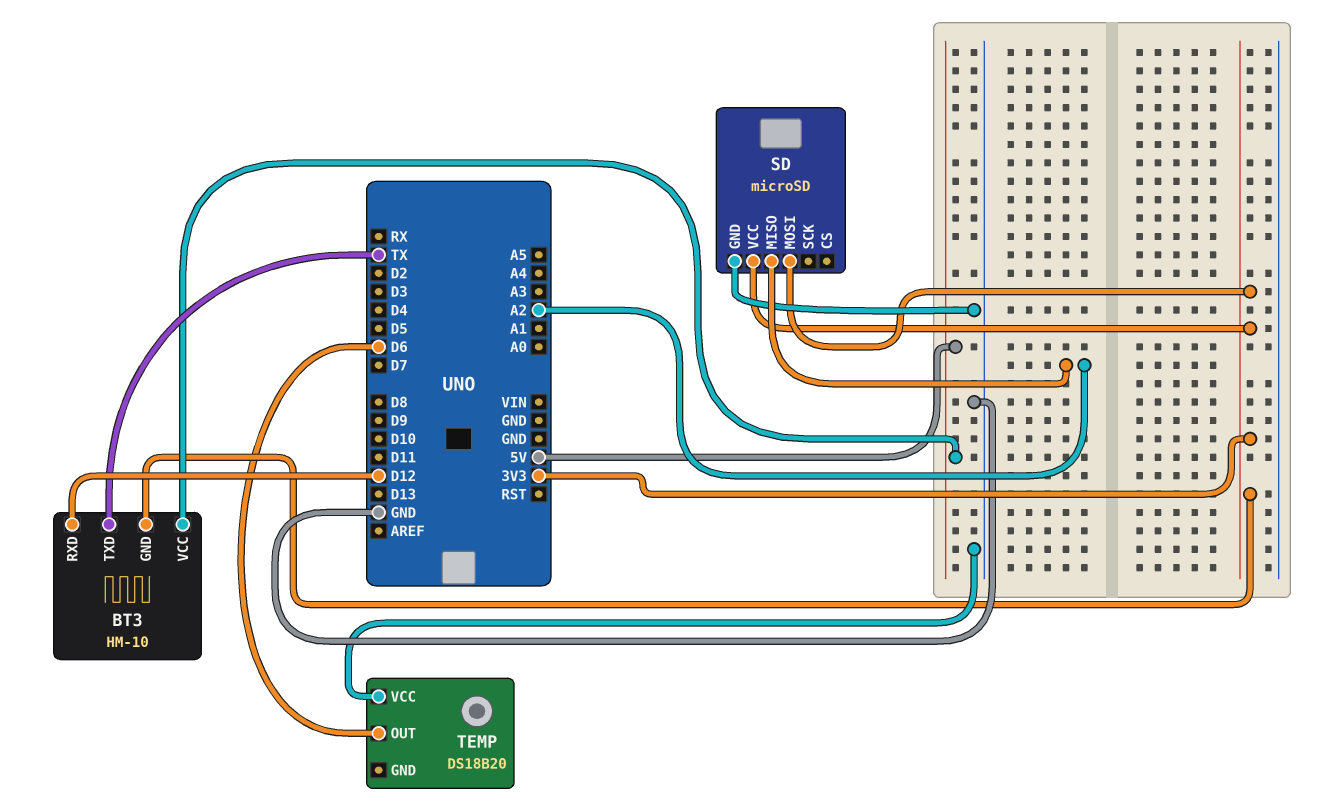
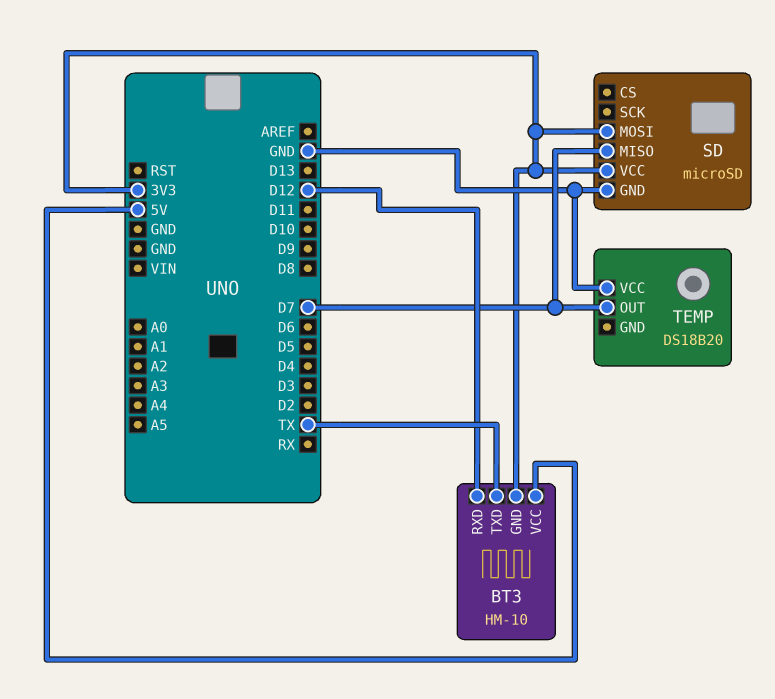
SD pin MISO: A2 -> D7
TEMP pin OUT: D6 -> D7

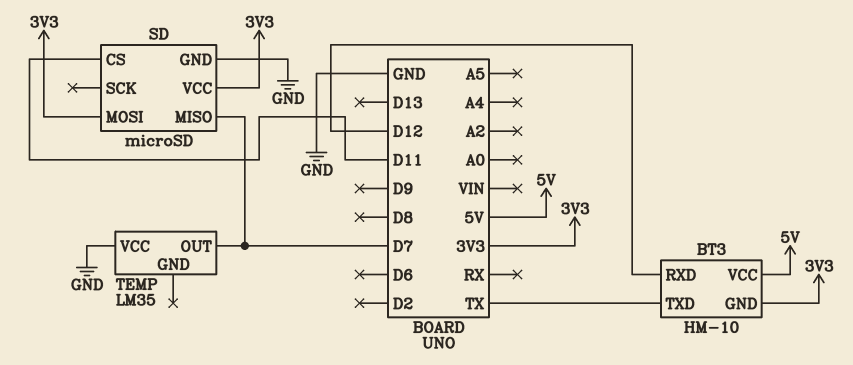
SD pin CS: none -> D11
TEMP: DS18B20 -> LM35

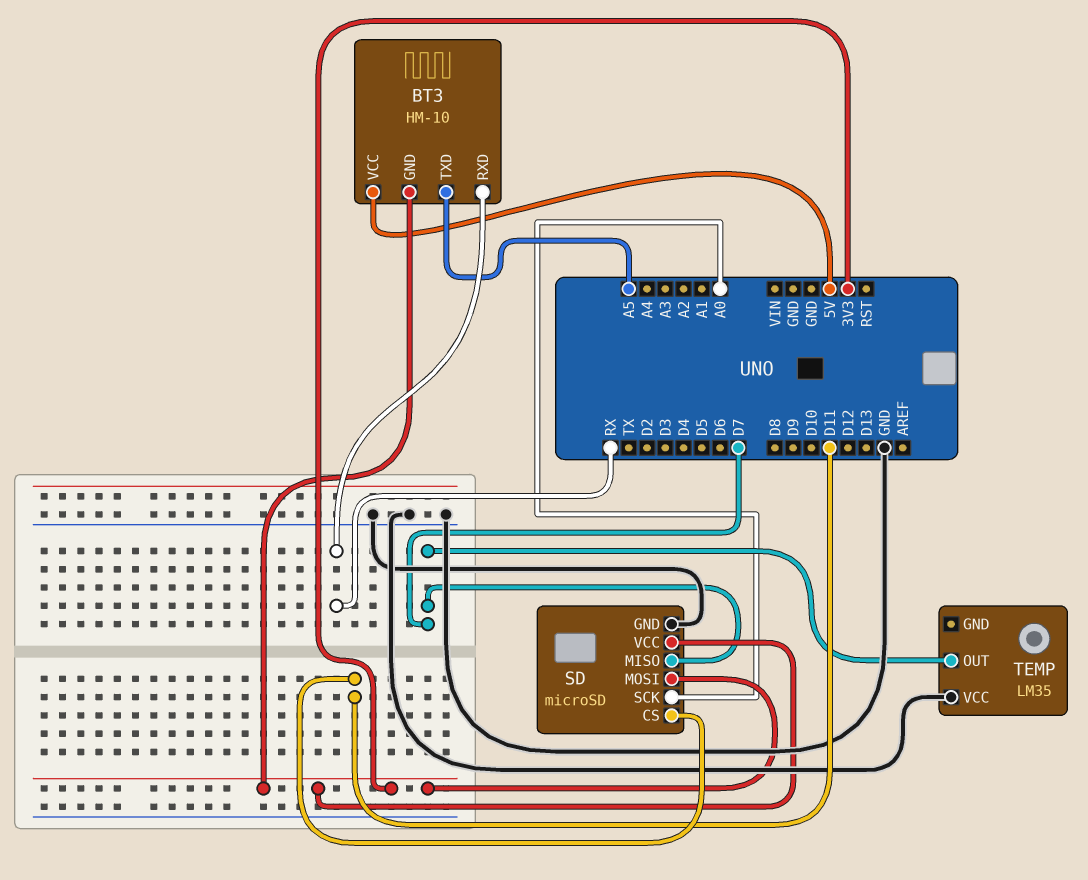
BT3 pin RXD: D12 -> RX
BT3 pin TXD: TX -> A5
SD pin SCK: none -> A0

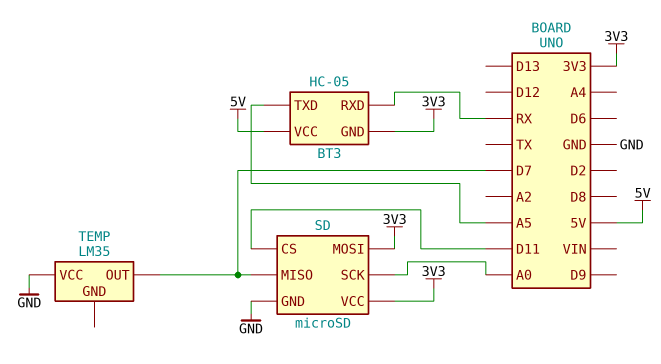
BT3: HM-10 -> HC-05

